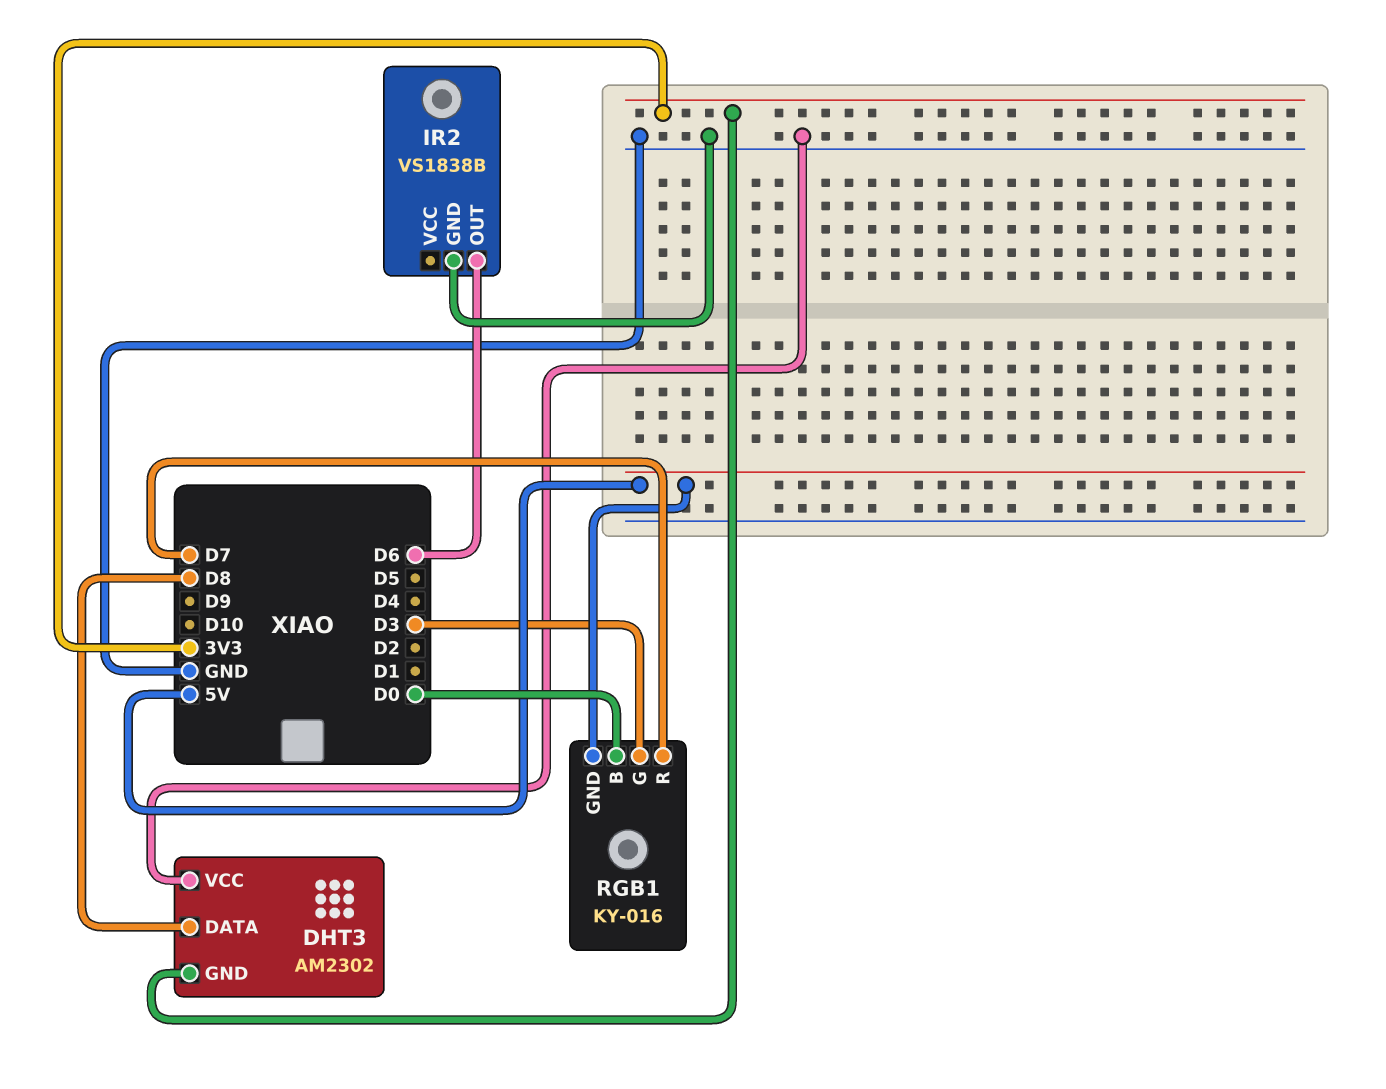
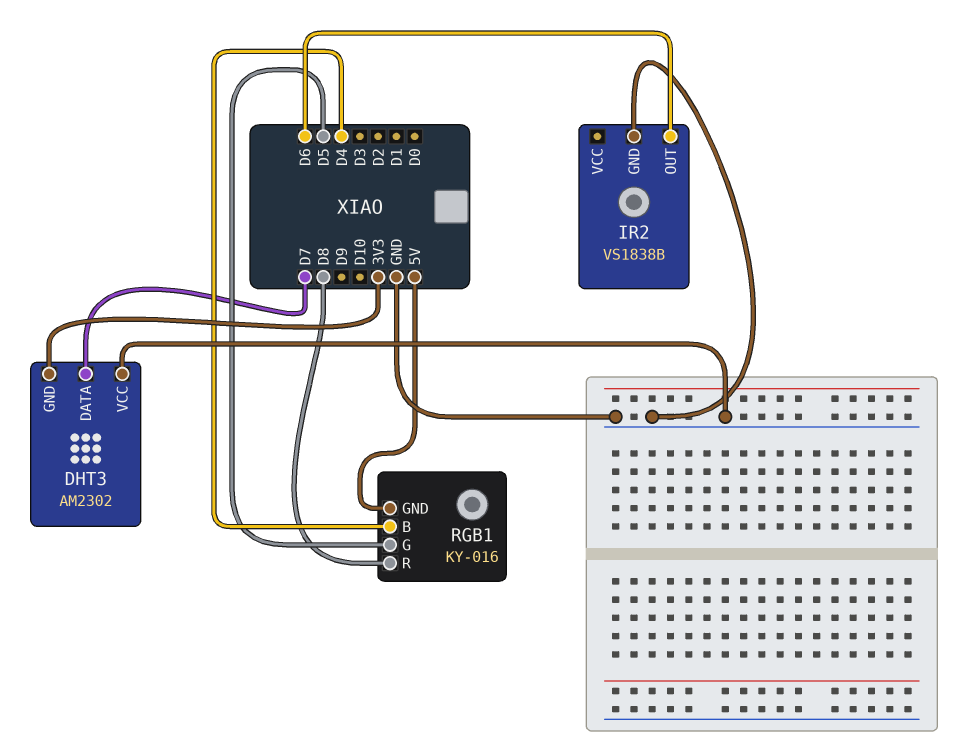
DHT3 pin DATA: D8 -> D7
RGB1 pin B: D0 -> D4
RGB1 pin G: D3 -> D5
RGB1 pin R: D7 -> D8

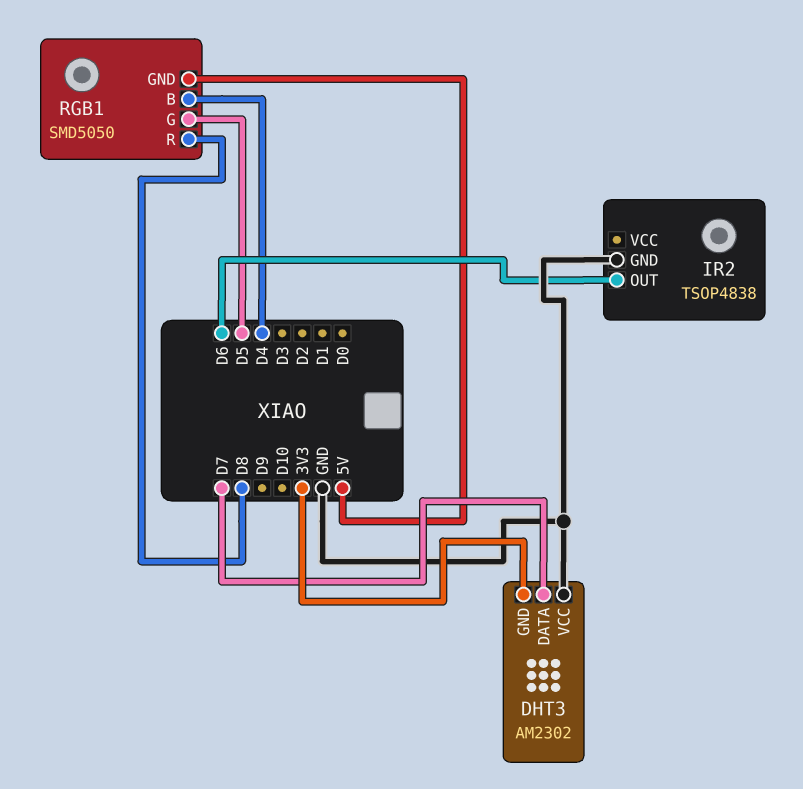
IR2: VS1838B -> TSOP4838
RGB1: KY-016 -> SMD5050

